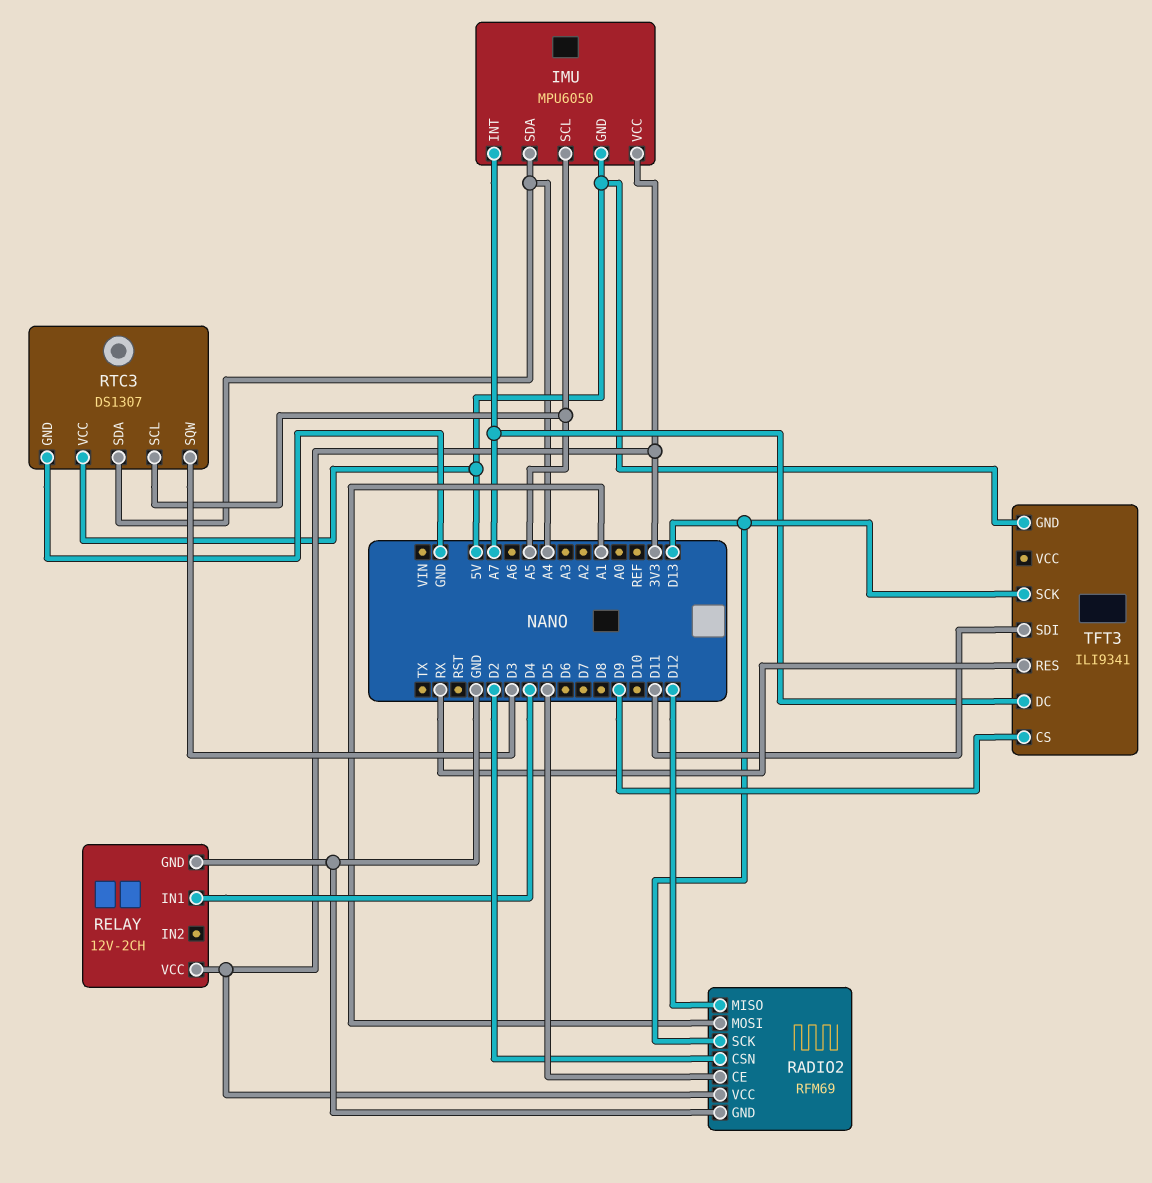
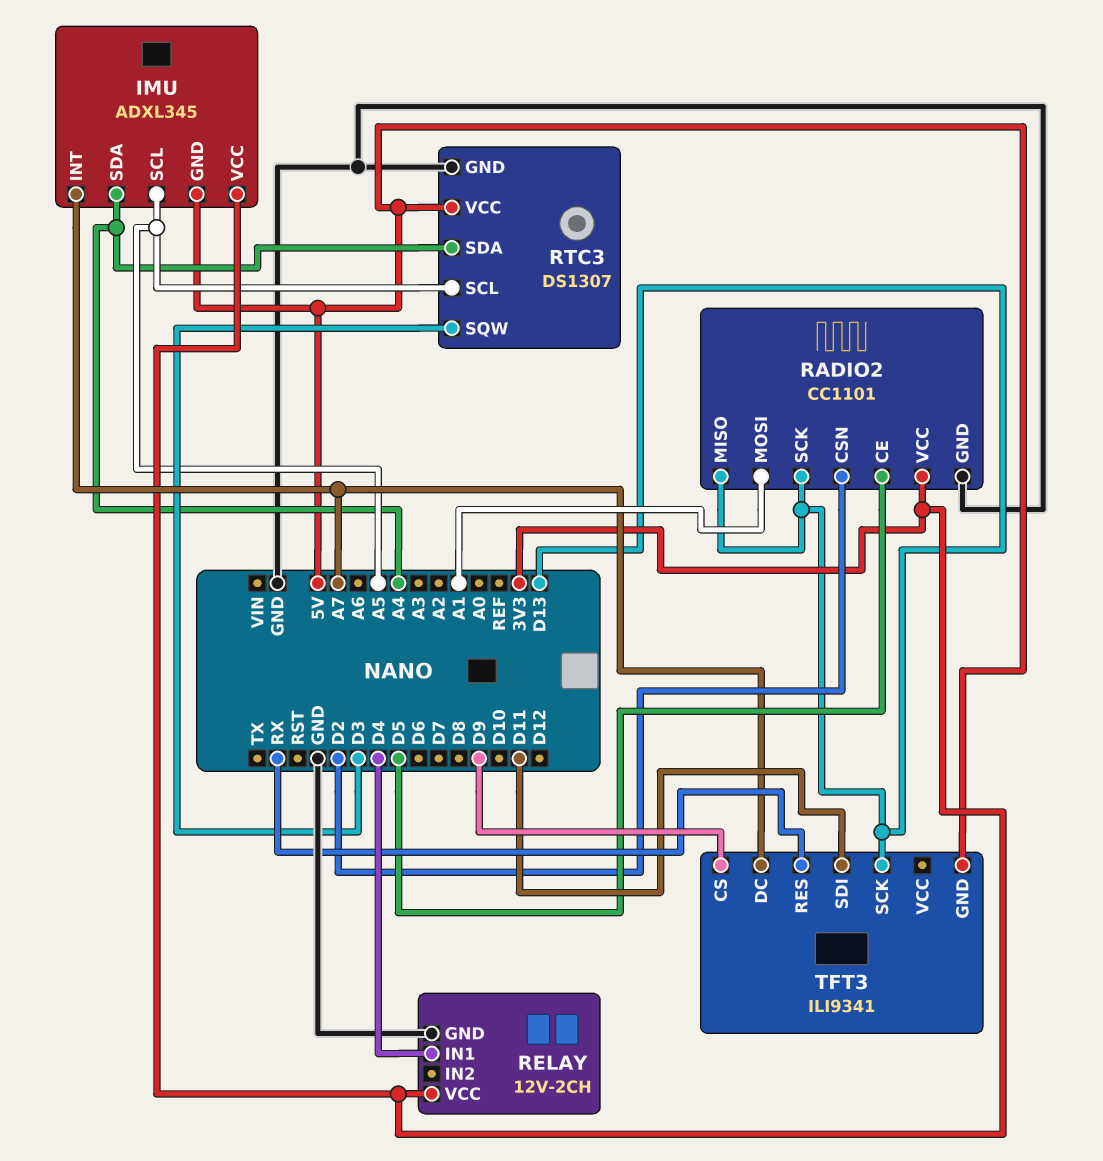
IMU: MPU6050 -> ADXL345
RADIO2: RFM69 -> CC1101
RADIO2 pin MISO: D12 -> D13

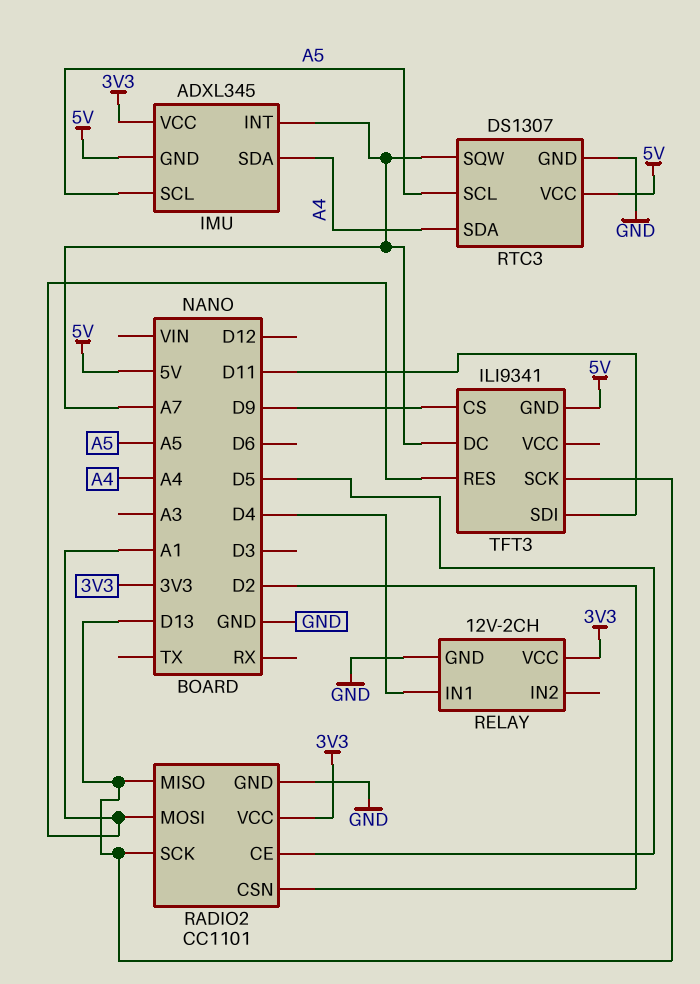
RTC3 pin SQW: D3 -> A7
TFT3 pin RES: RX -> A1

